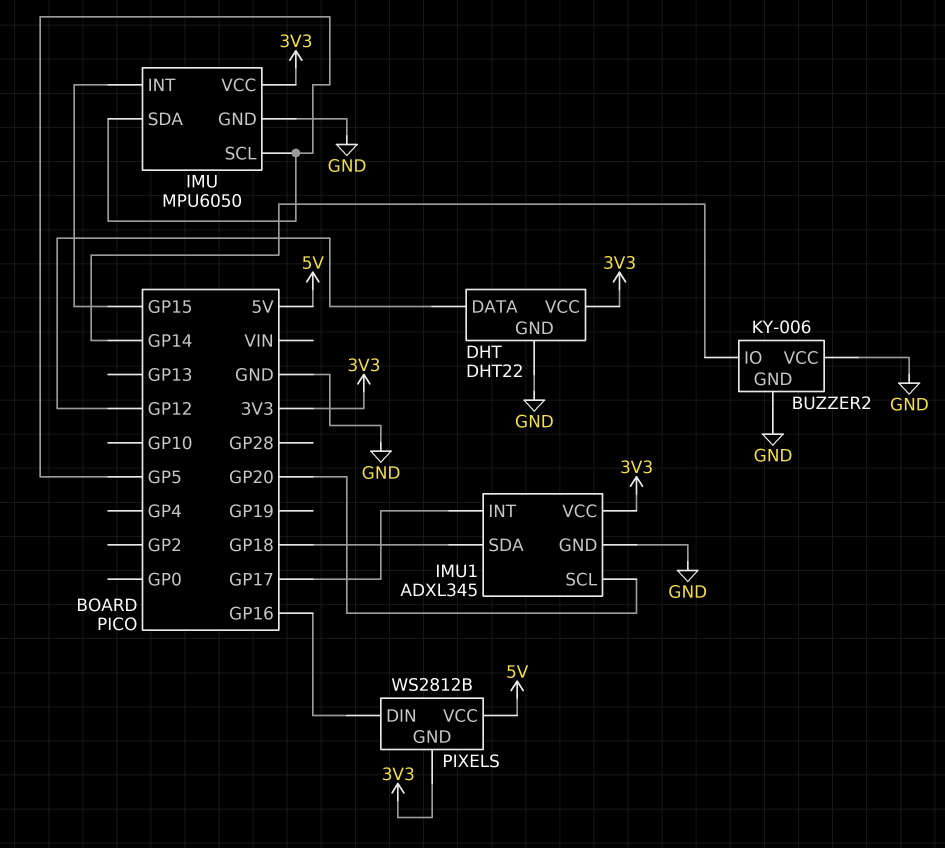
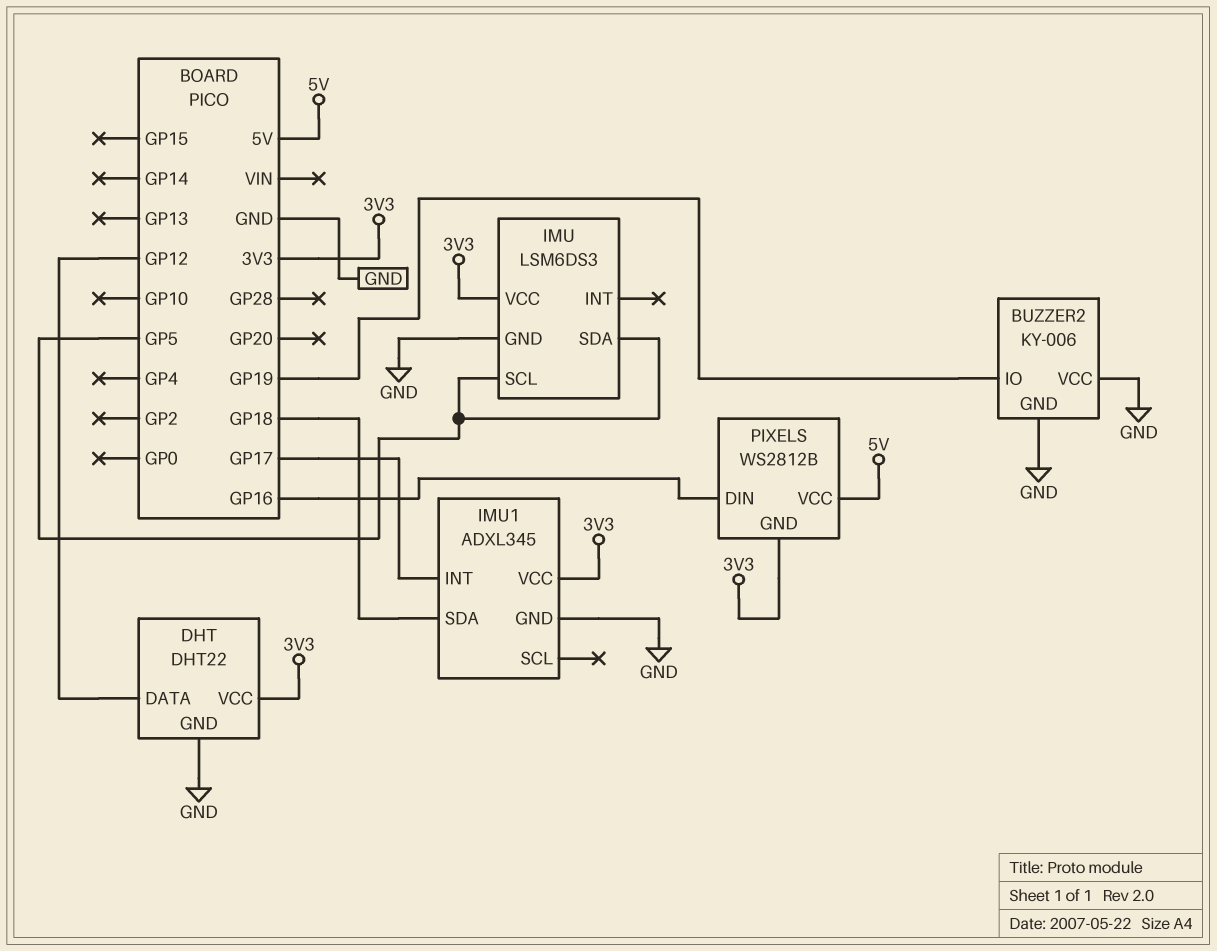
BUZZER2 pin IO: GP14 -> GP19
IMU: MPU6050 -> LSM6DS3
IMU pin INT: GP15 -> none
IMU1 pin SCL: GP20 -> none

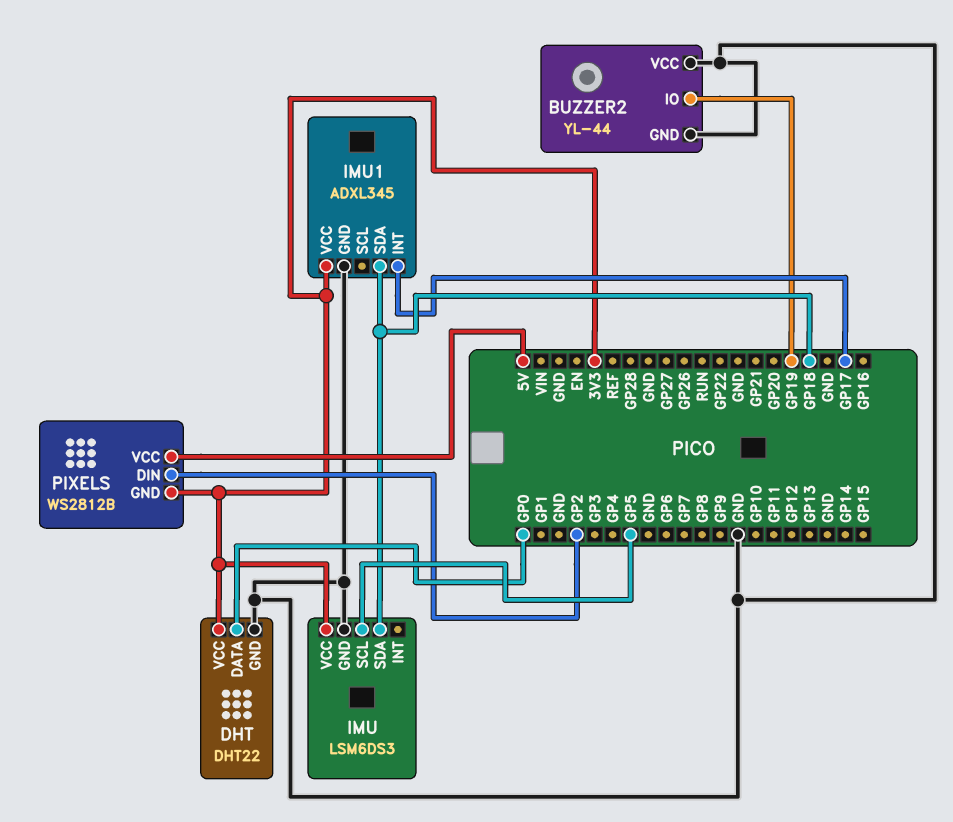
BUZZER2: KY-006 -> YL-44
DHT pin DATA: GP12 -> GP0
IMU pin SDA: GP5 -> GP18
PIXELS pin DIN: GP16 -> GP2

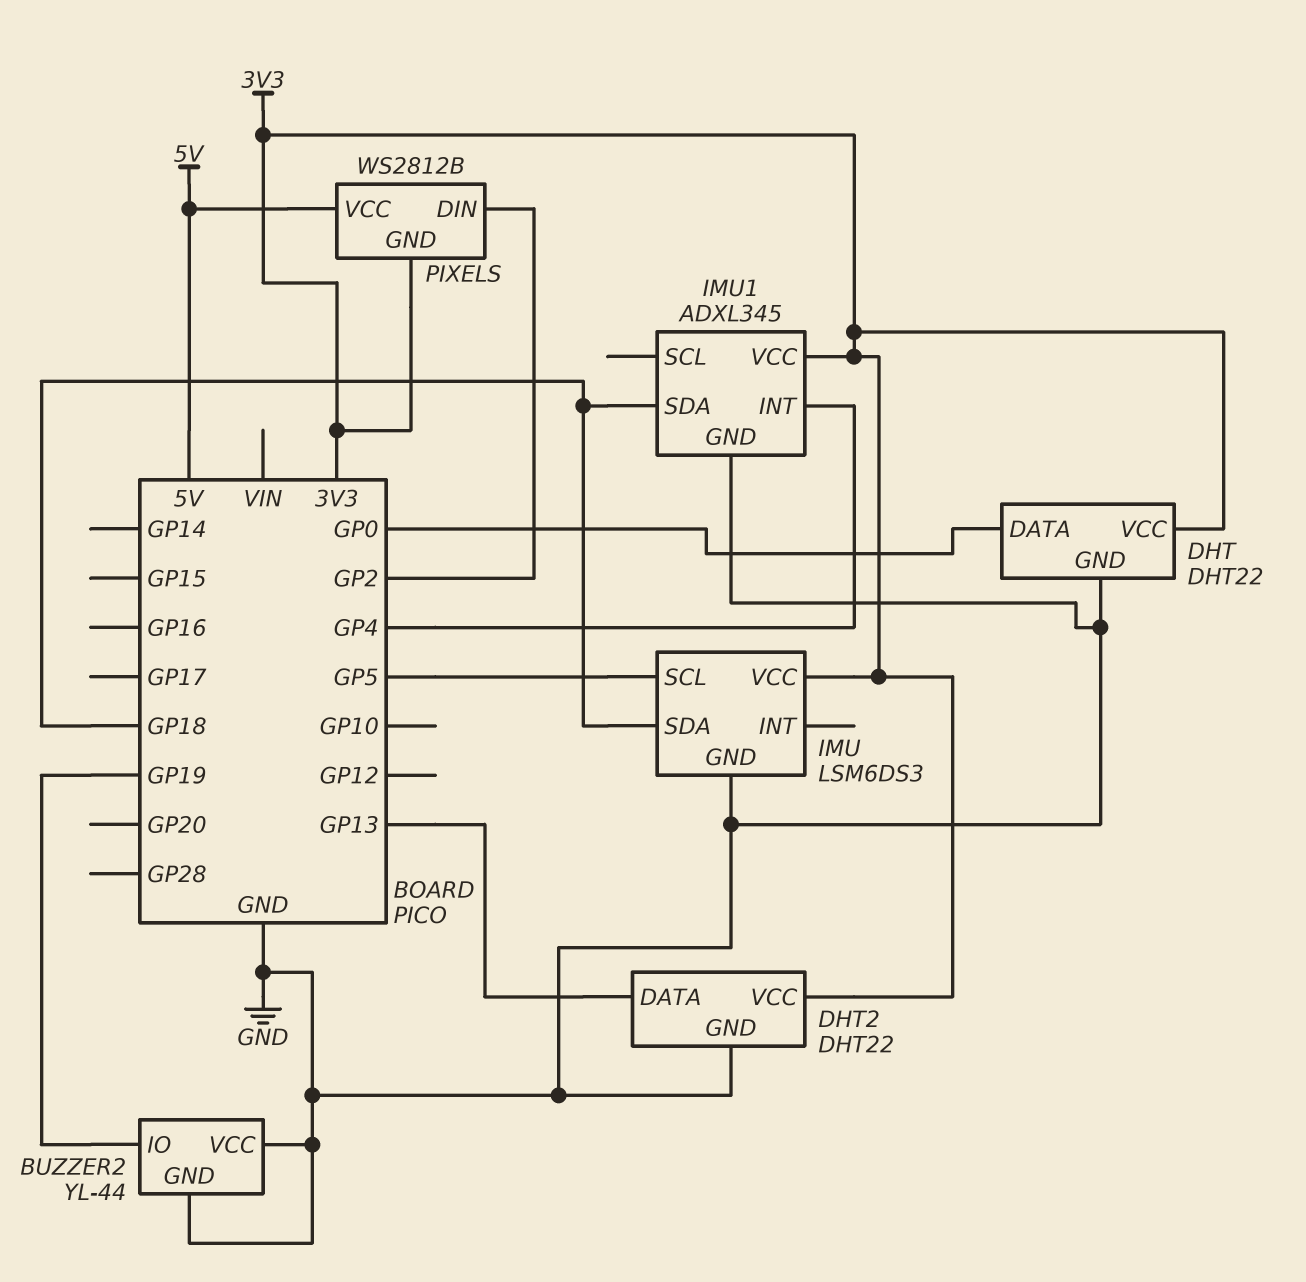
DHT2: none -> DHT22
DHT2 pin DATA: none -> GP13
DHT2 pin GND: none -> GND
DHT2 pin VCC: none -> 3V3
IMU1 pin INT: GP17 -> GP4

